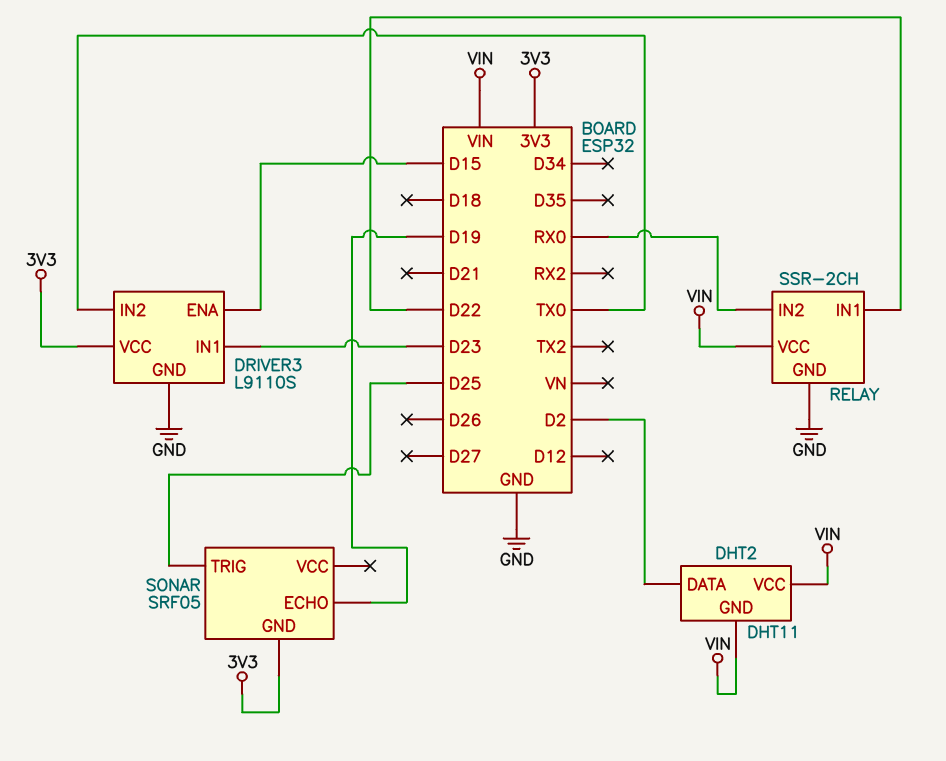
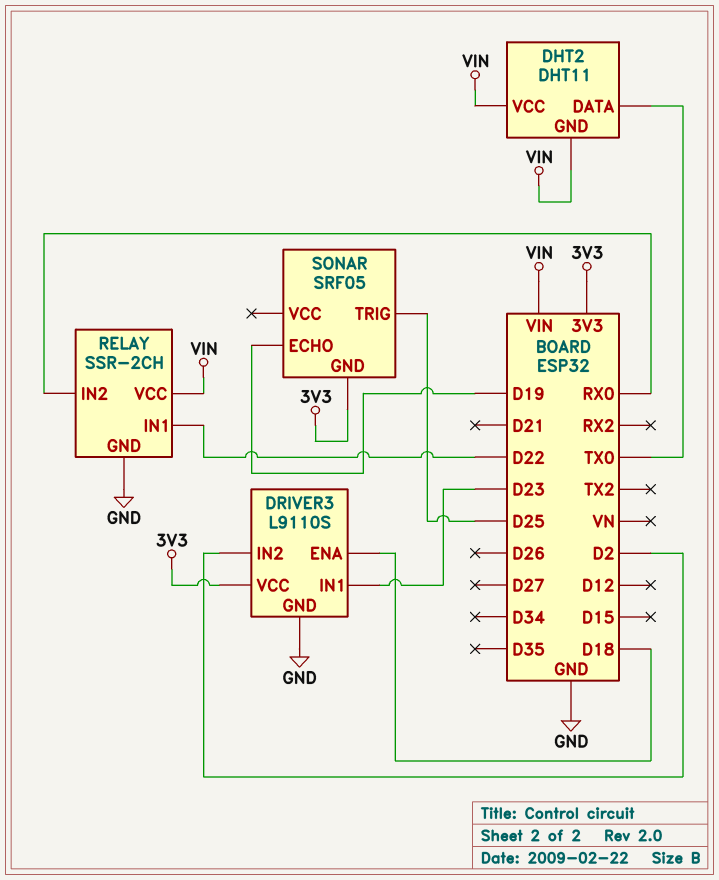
DHT2 pin DATA: D2 -> TX0
DRIVER3 pin ENA: D15 -> D18
DRIVER3 pin IN2: TX0 -> D2

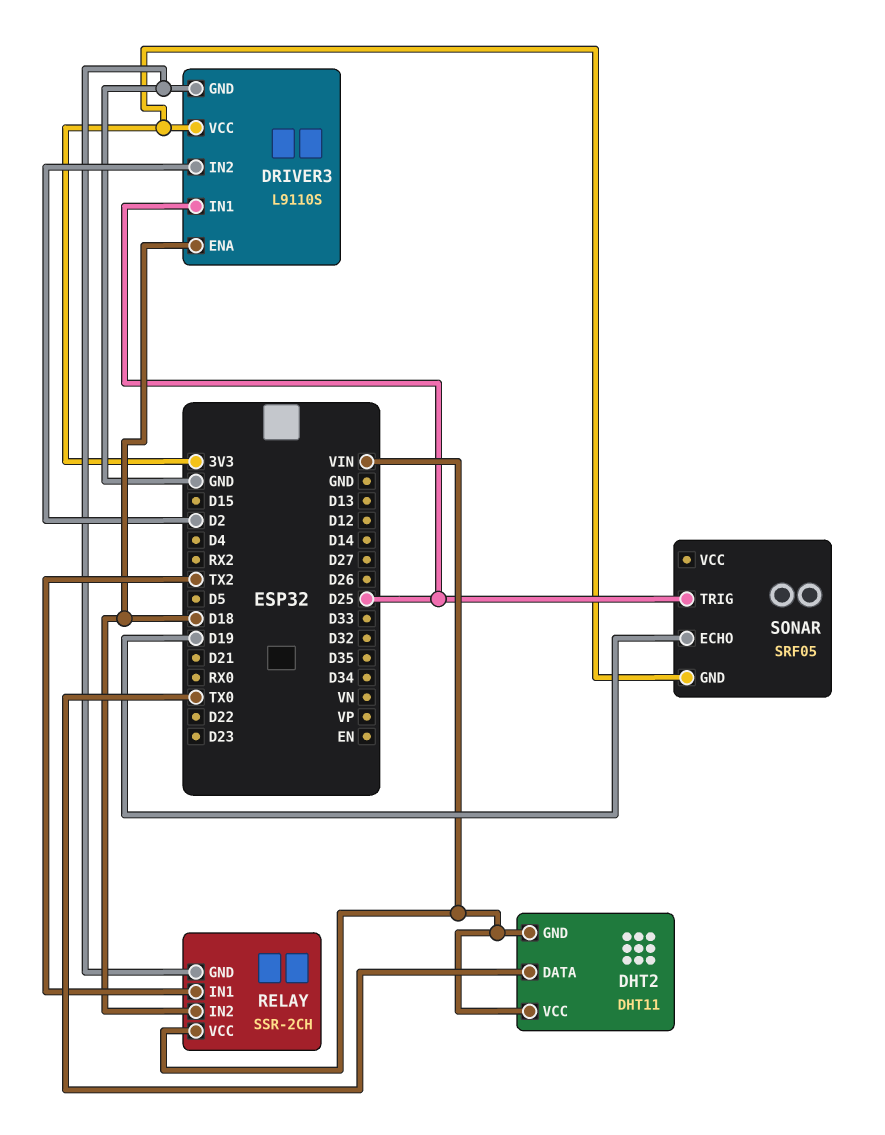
DRIVER3 pin IN1: D23 -> D25
RELAY pin IN1: D22 -> TX2
RELAY pin IN2: RX0 -> D18

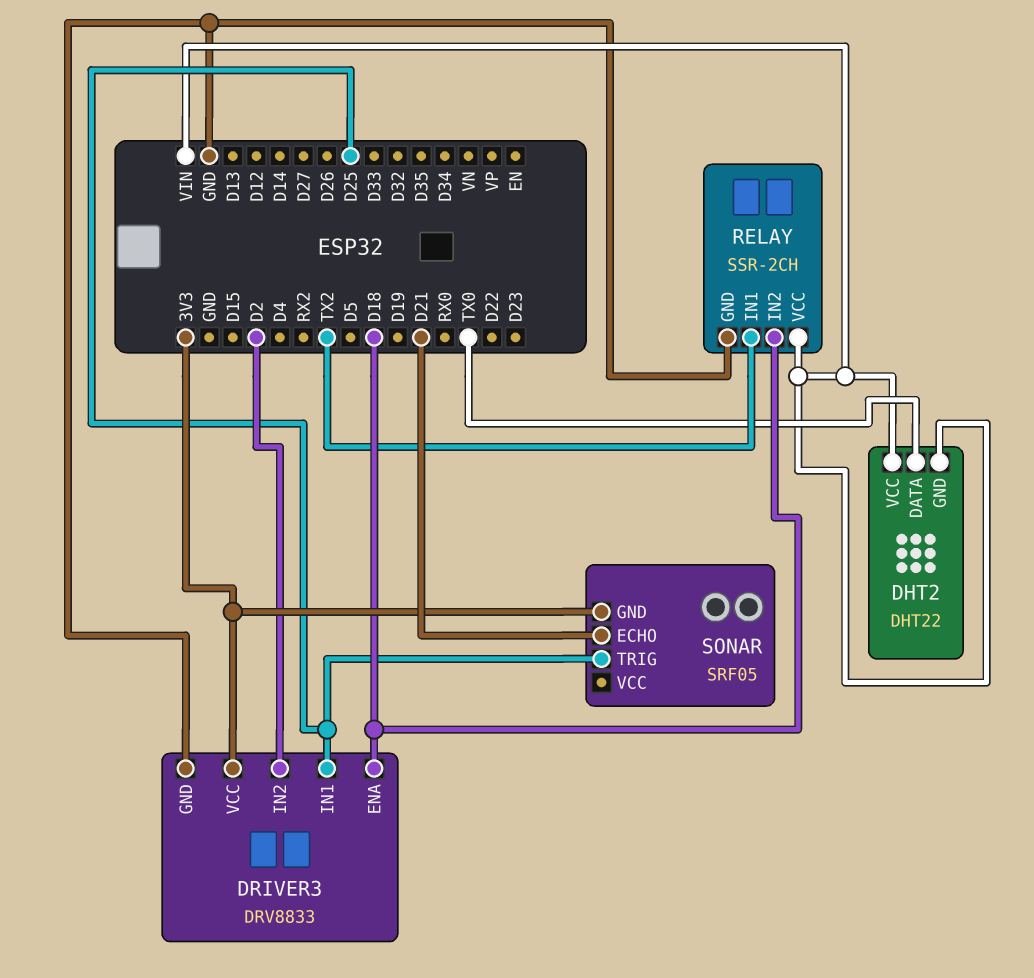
DHT2: DHT11 -> DHT22
DRIVER3: L9110S -> DRV8833
SONAR pin ECHO: D19 -> D21

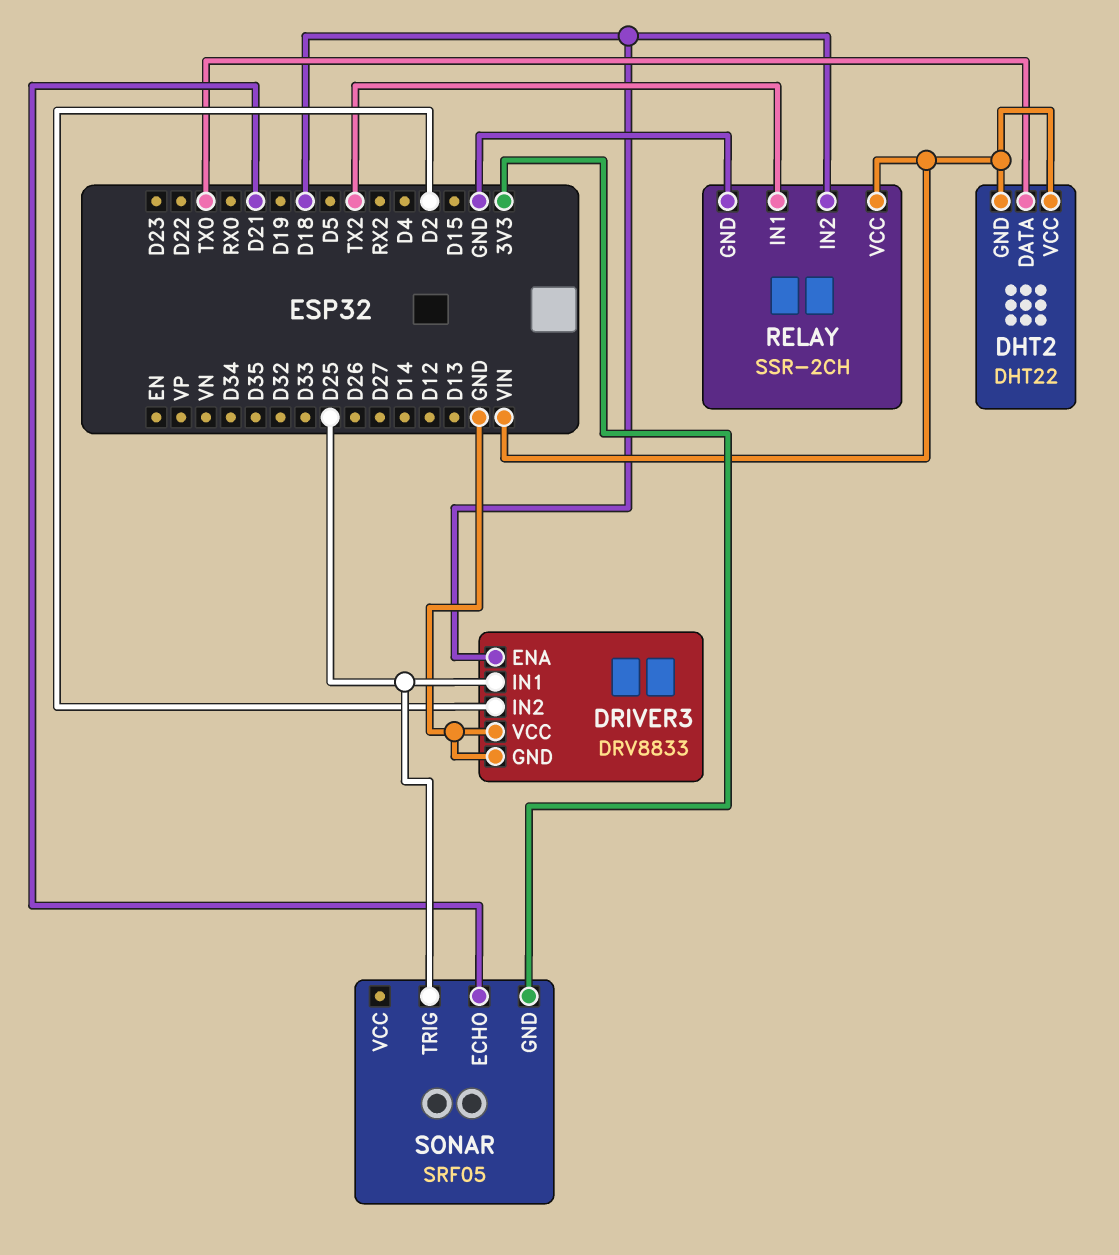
DRIVER3 pin VCC: 3V3 -> GND

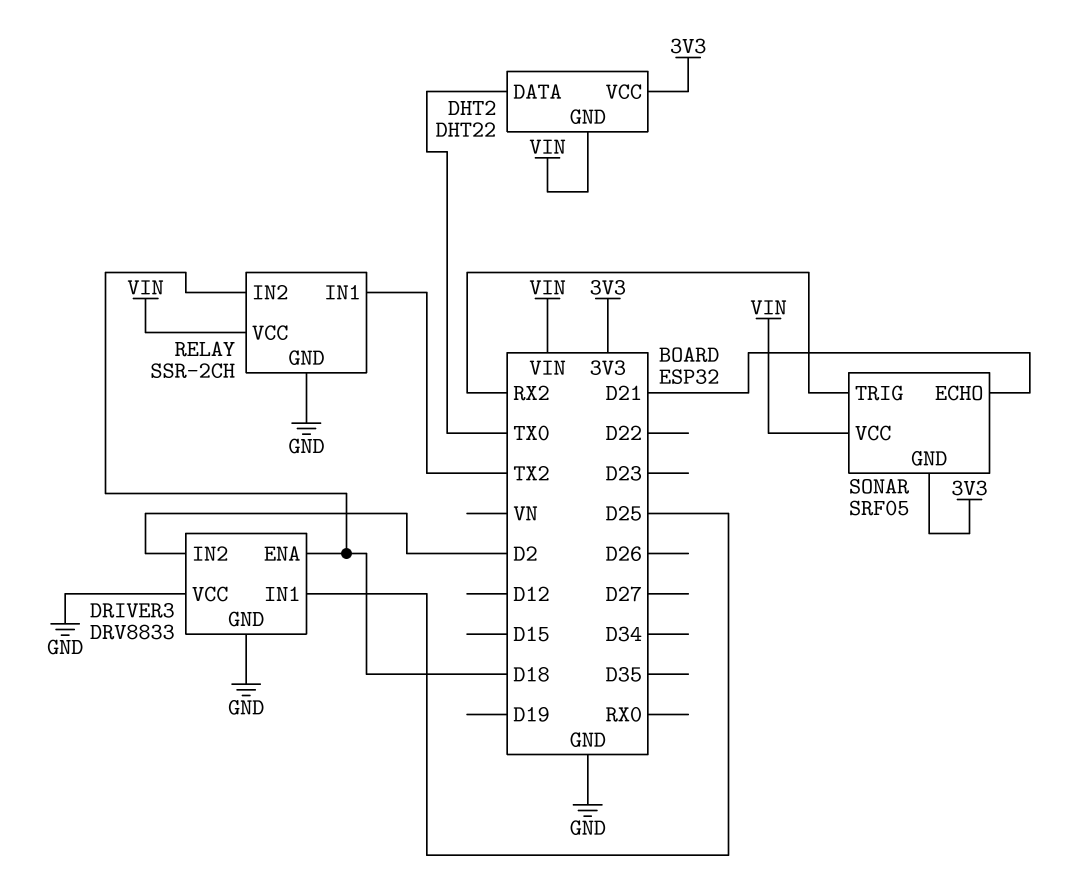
DHT2 pin VCC: VIN -> 3V3
SONAR pin TRIG: D25 -> RX2
SONAR pin VCC: none -> VIN

